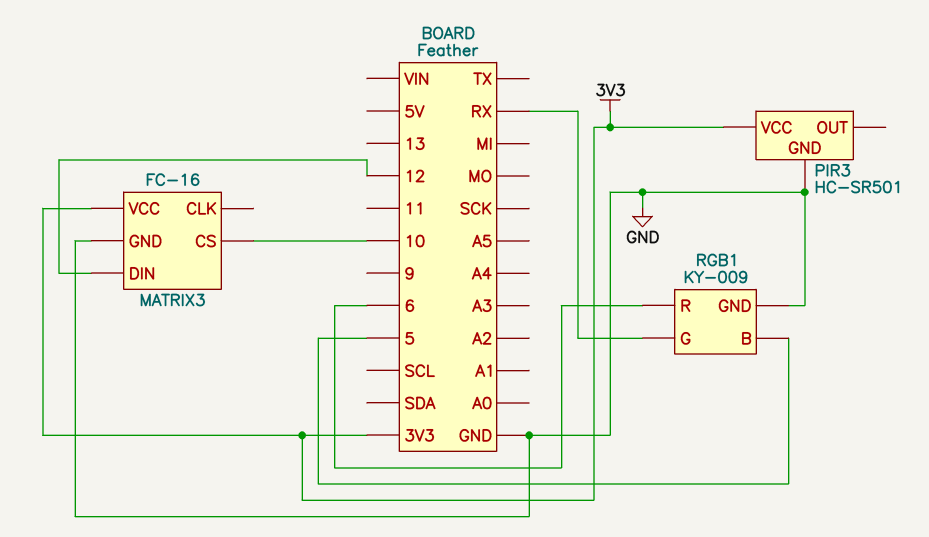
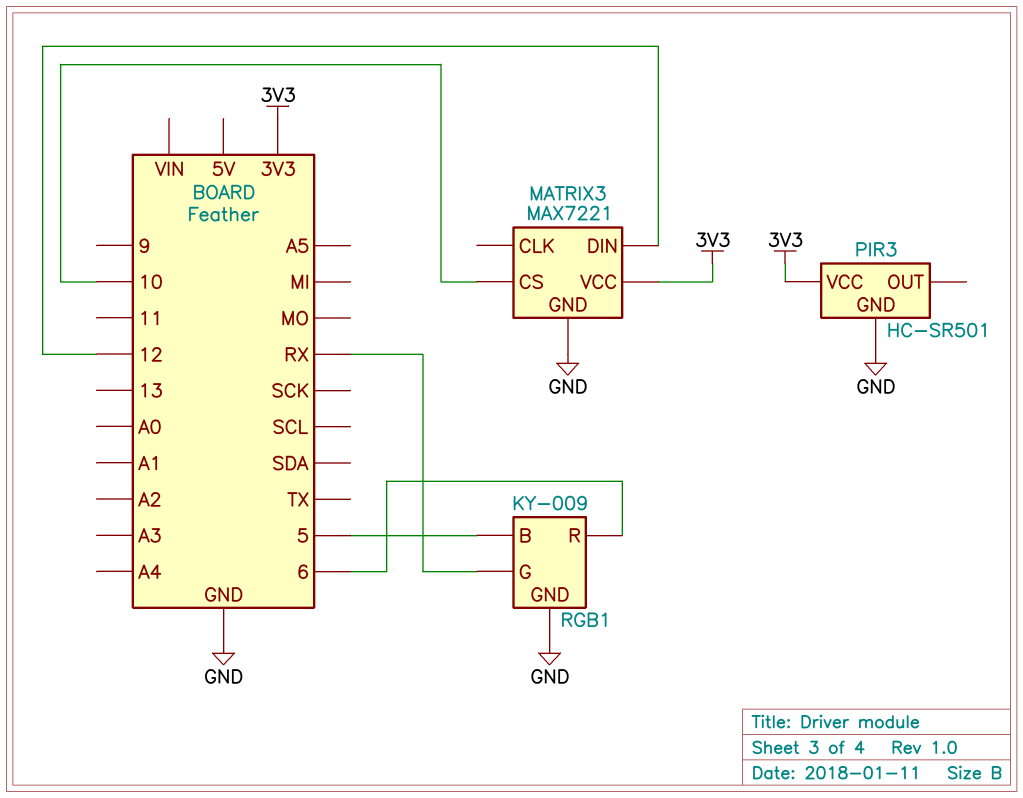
MATRIX3: FC-16 -> MAX7221

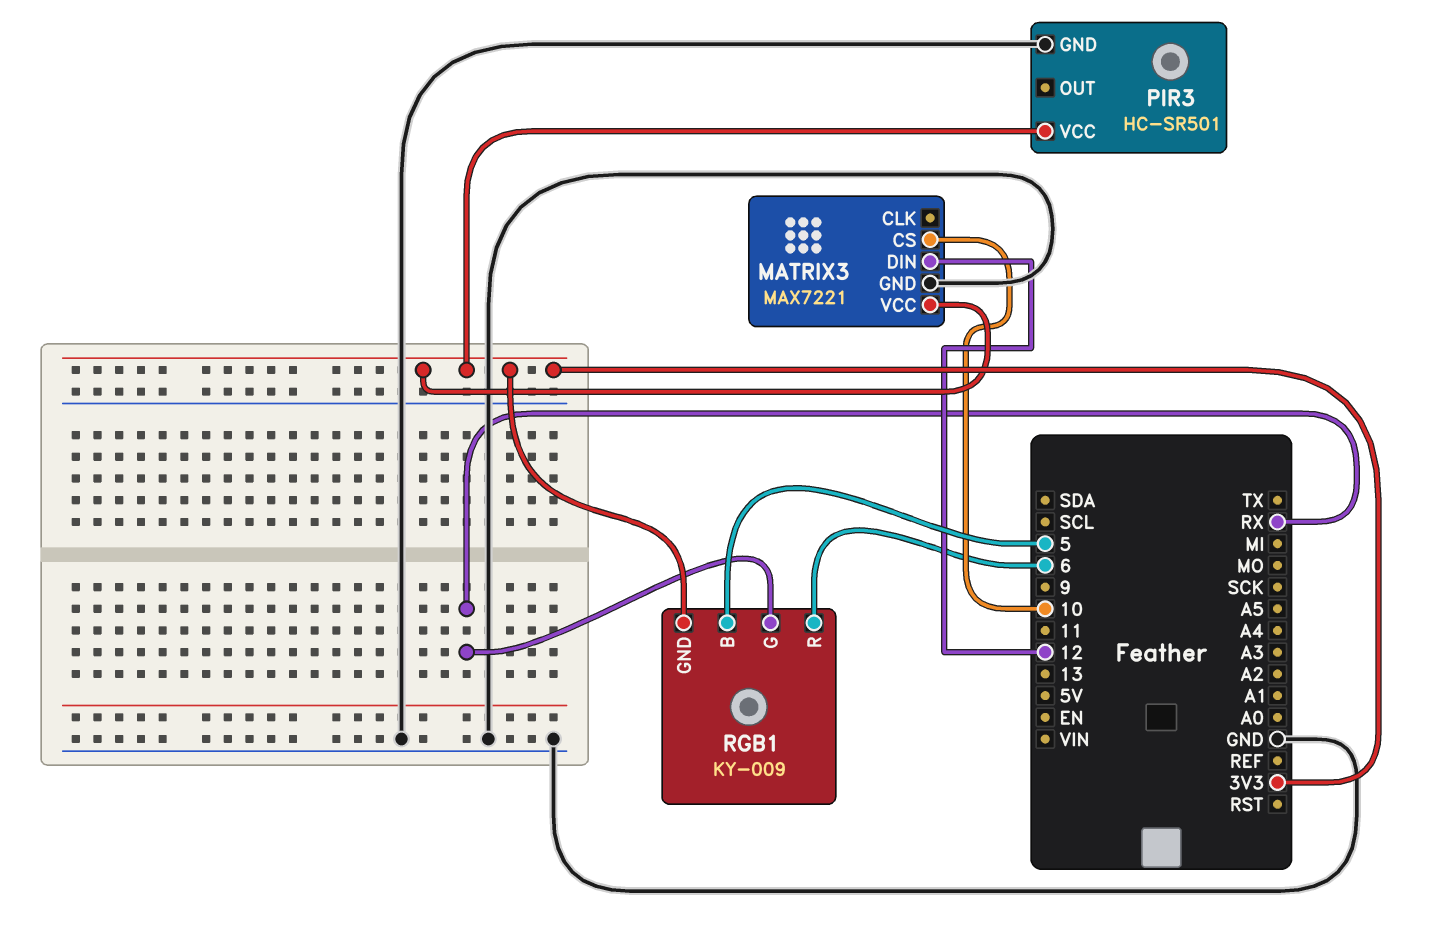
RGB1 pin GND: GND -> 3V3

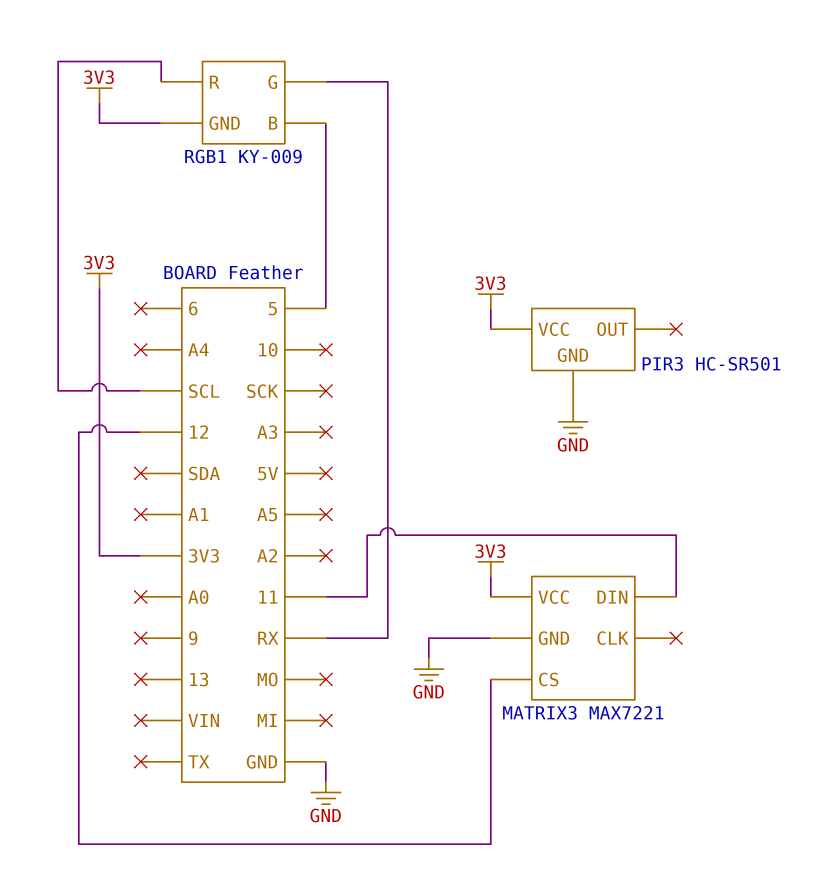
MATRIX3 pin CS: 10 -> 12
MATRIX3 pin DIN: 12 -> 11
RGB1 pin R: 6 -> SCL

